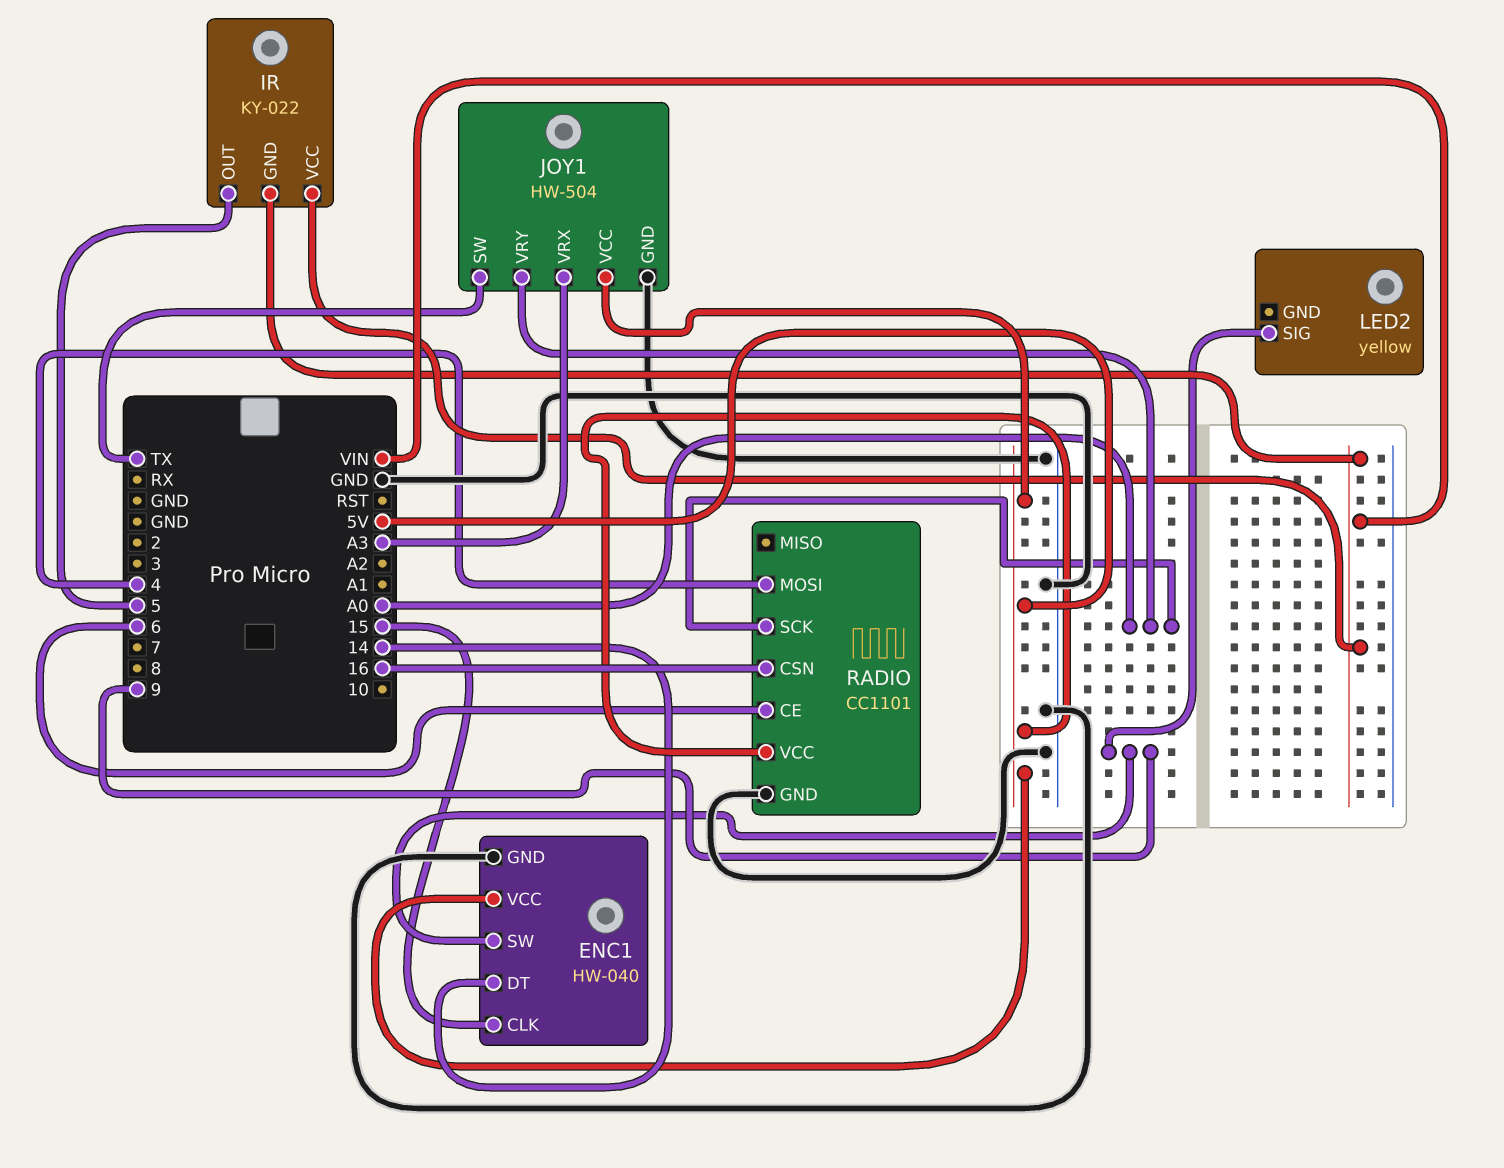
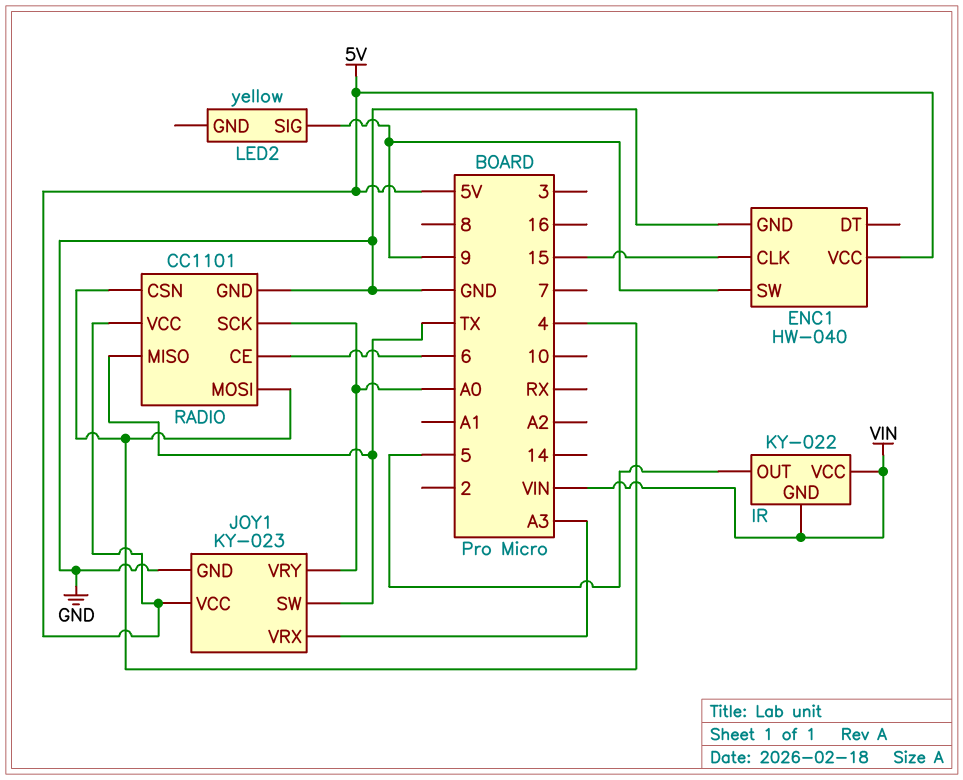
ENC1 pin DT: 14 -> none
JOY1: HW-504 -> KY-023
RADIO pin CSN: 16 -> 4
RADIO pin MISO: none -> TX

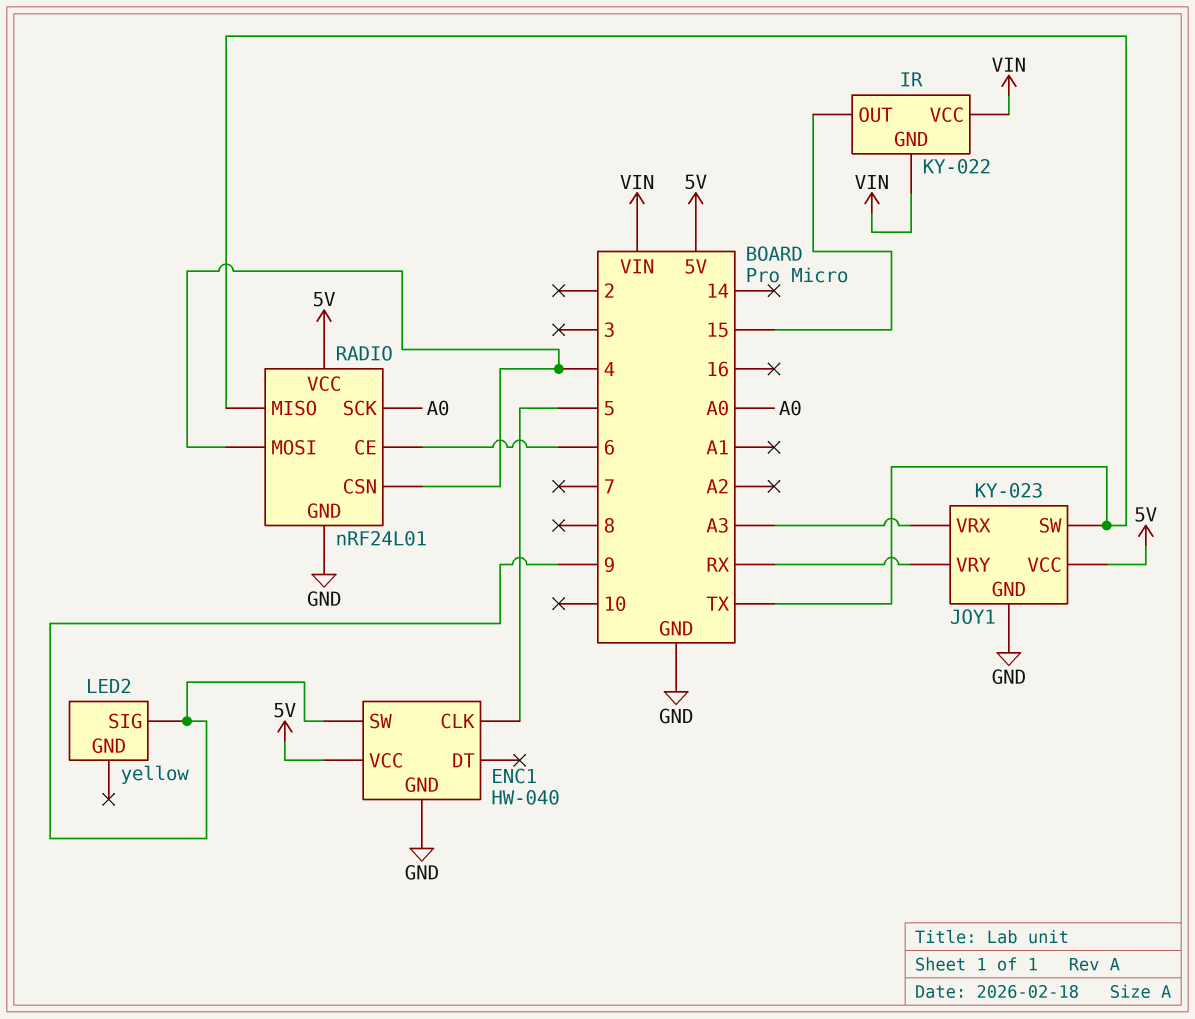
ENC1 pin CLK: 15 -> 5
IR pin OUT: 5 -> 15
JOY1 pin VRY: A0 -> RX
RADIO: CC1101 -> nRF24L01

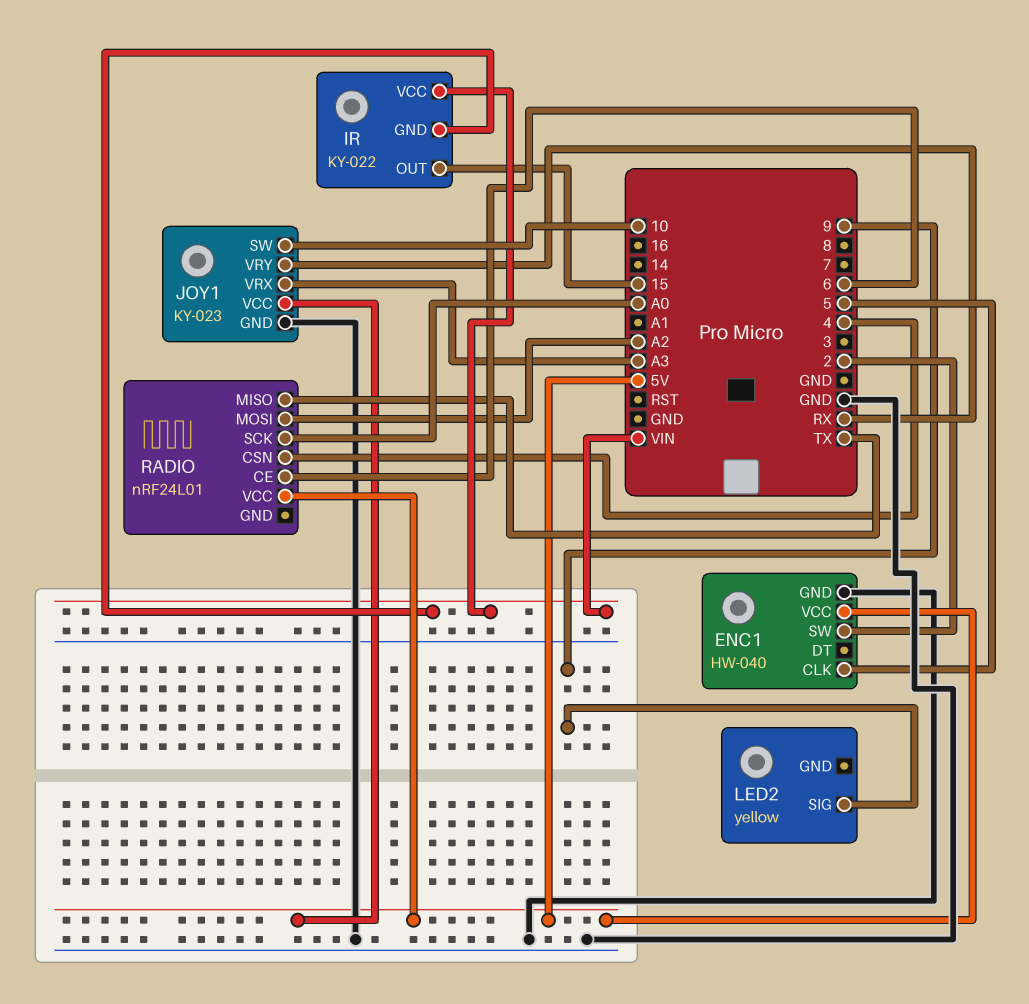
ENC1 pin SW: 9 -> 2
JOY1 pin SW: TX -> 10
RADIO pin GND: GND -> none
RADIO pin MOSI: 4 -> A2

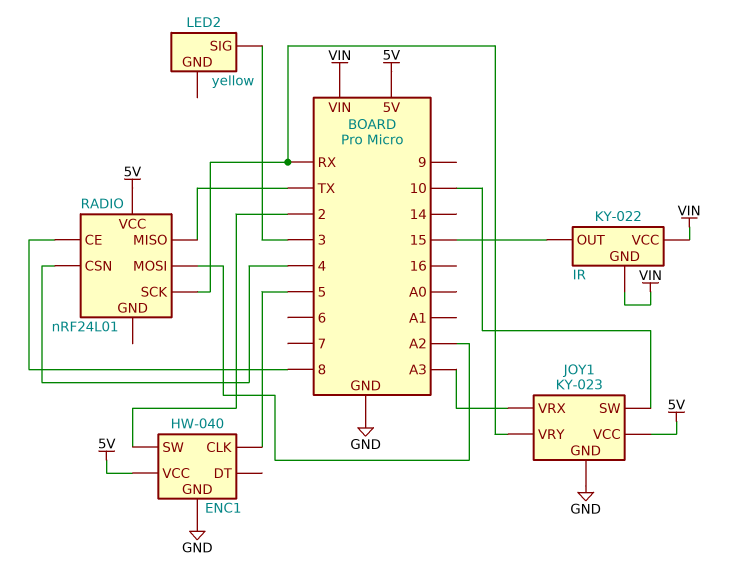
LED2 pin SIG: 9 -> 3
RADIO pin CE: 6 -> 8
RADIO pin SCK: A0 -> RX

